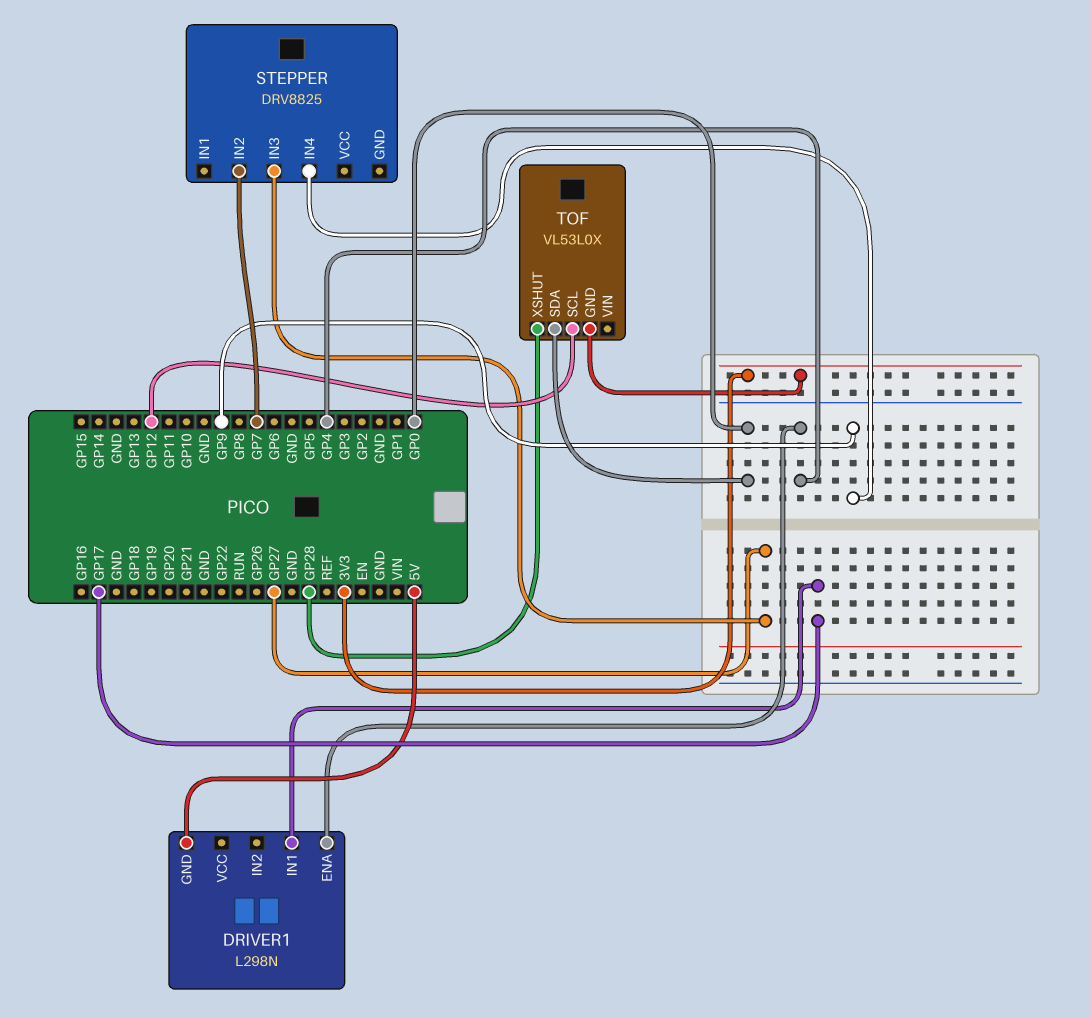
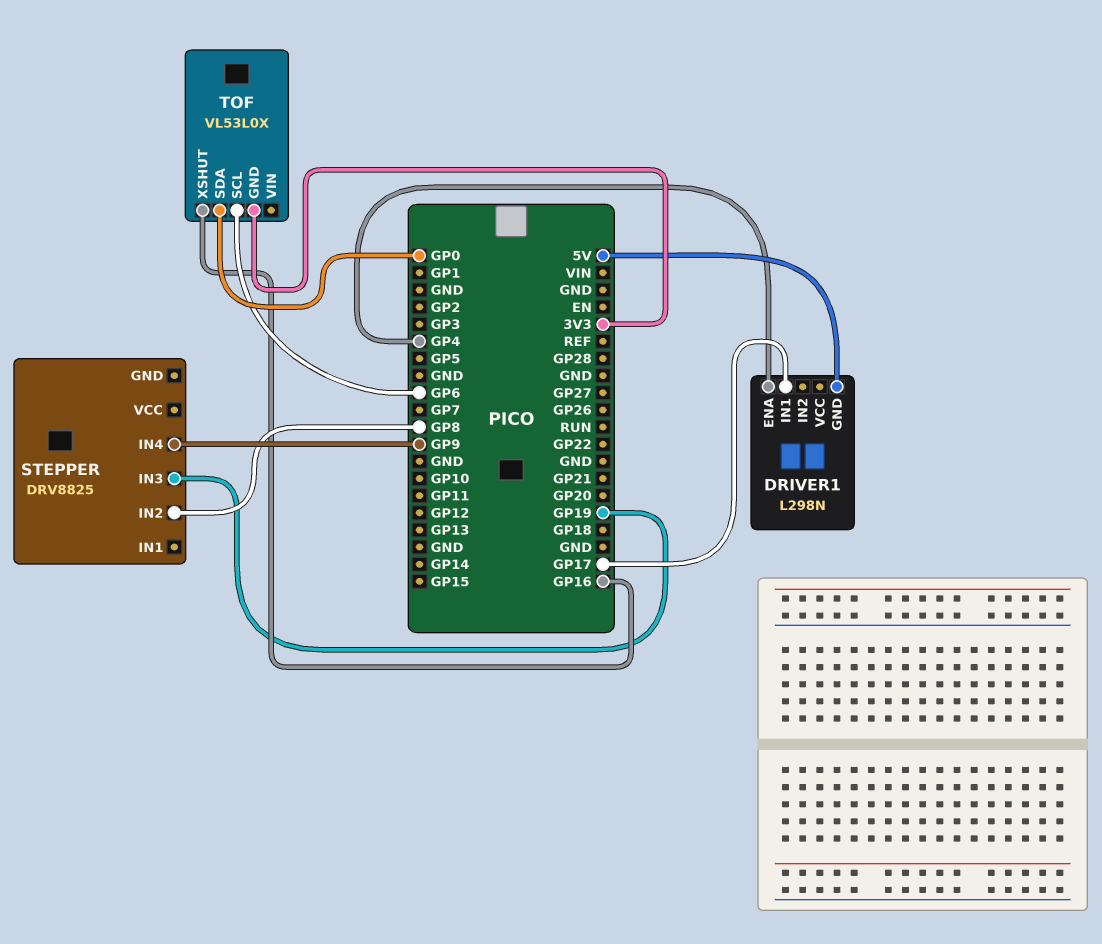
STEPPER pin IN2: GP7 -> GP8
STEPPER pin IN3: GP27 -> GP19
TOF pin SCL: GP12 -> GP6
TOF pin XSHUT: GP28 -> GP16

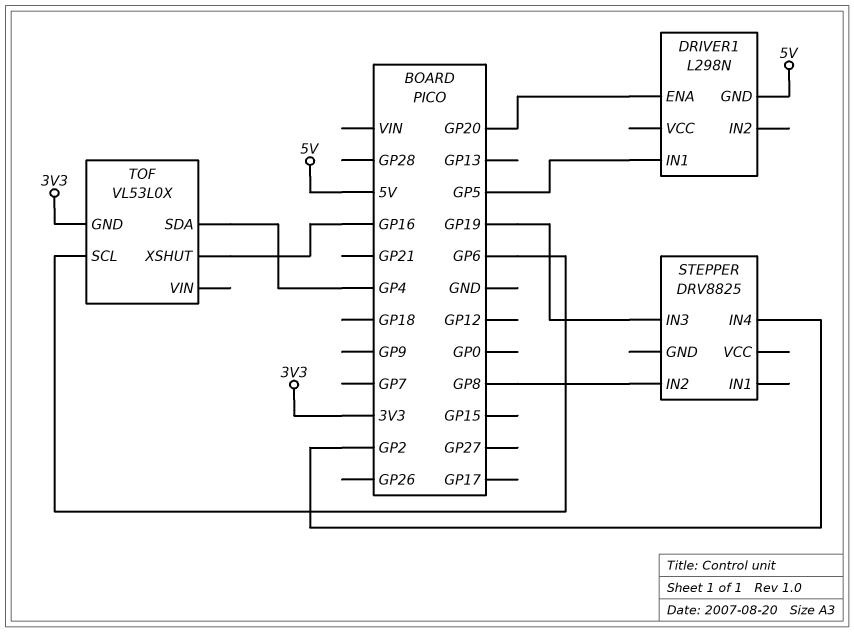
DRIVER1 pin ENA: GP4 -> GP20
DRIVER1 pin IN1: GP17 -> GP5
STEPPER pin IN4: GP9 -> GP2
TOF pin SDA: GP0 -> GP4

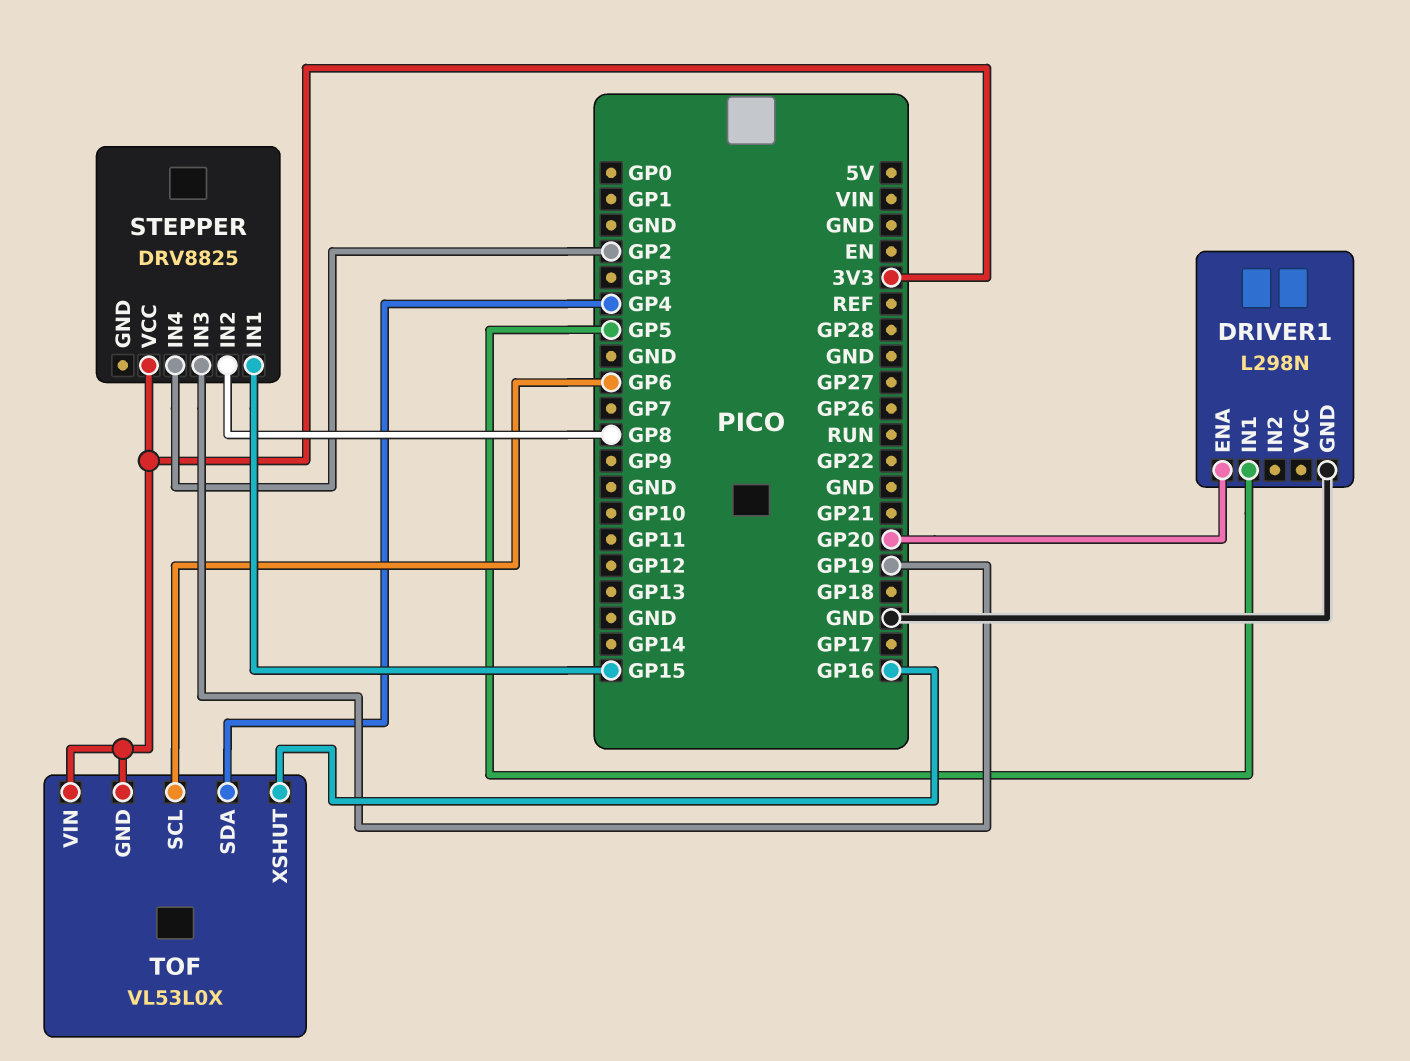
DRIVER1 pin GND: 5V -> GND
STEPPER pin IN1: none -> GP15
STEPPER pin VCC: none -> 3V3
TOF pin VIN: none -> 3V3

